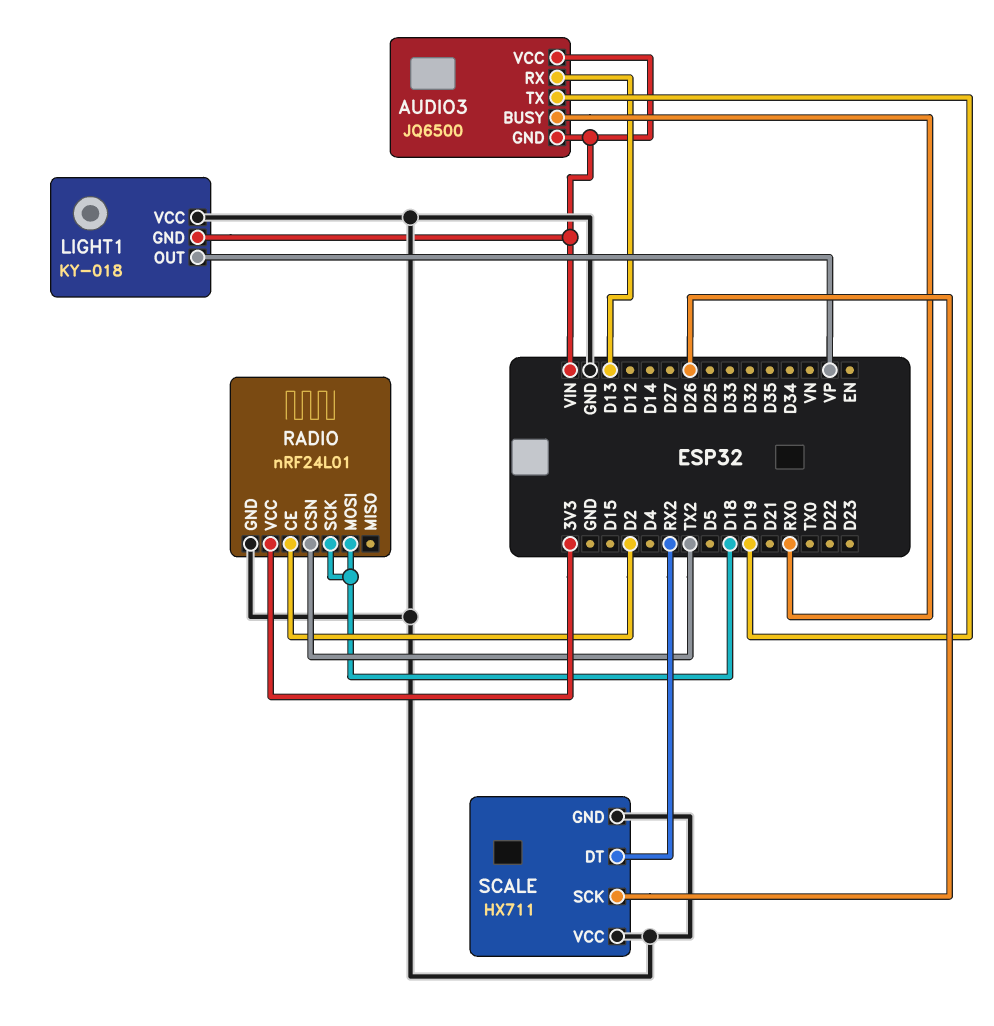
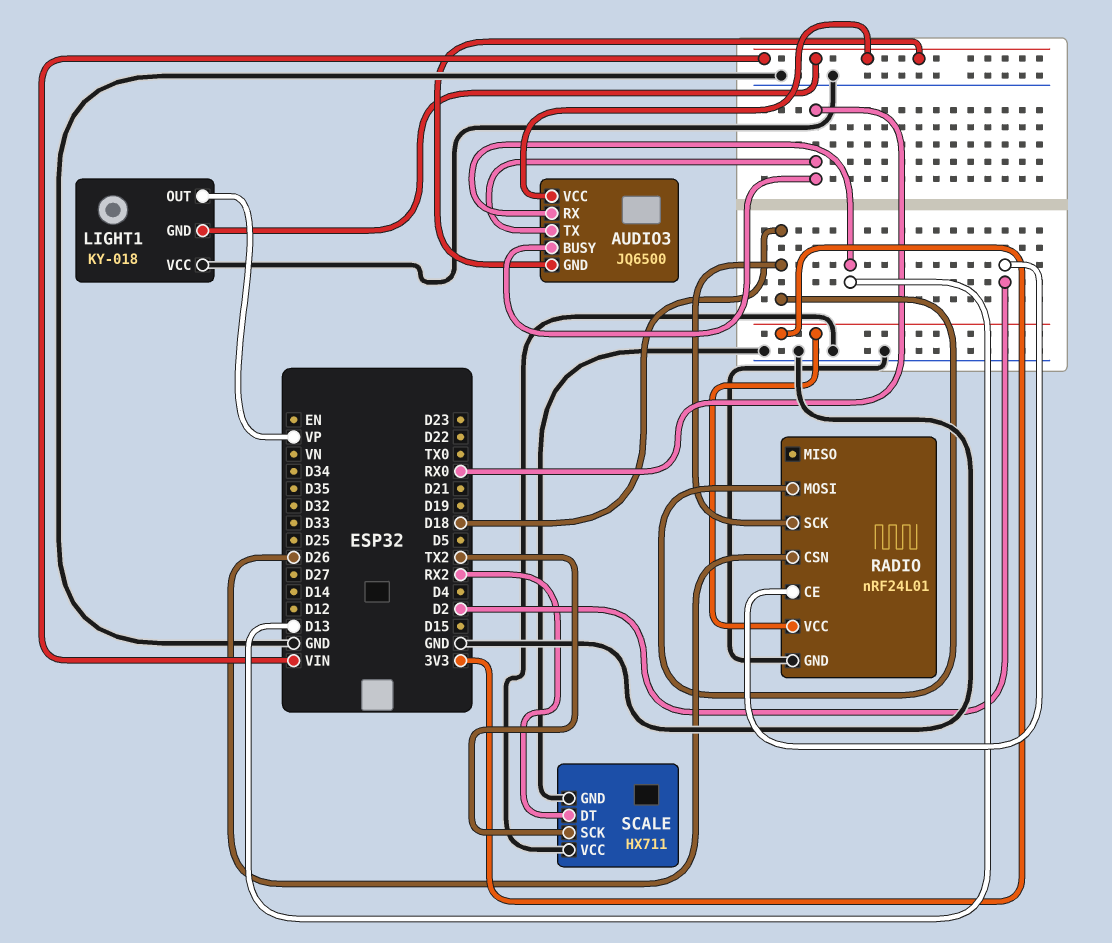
AUDIO3 pin TX: D19 -> RX0
RADIO pin CSN: TX2 -> D26
SCALE pin SCK: D26 -> TX2

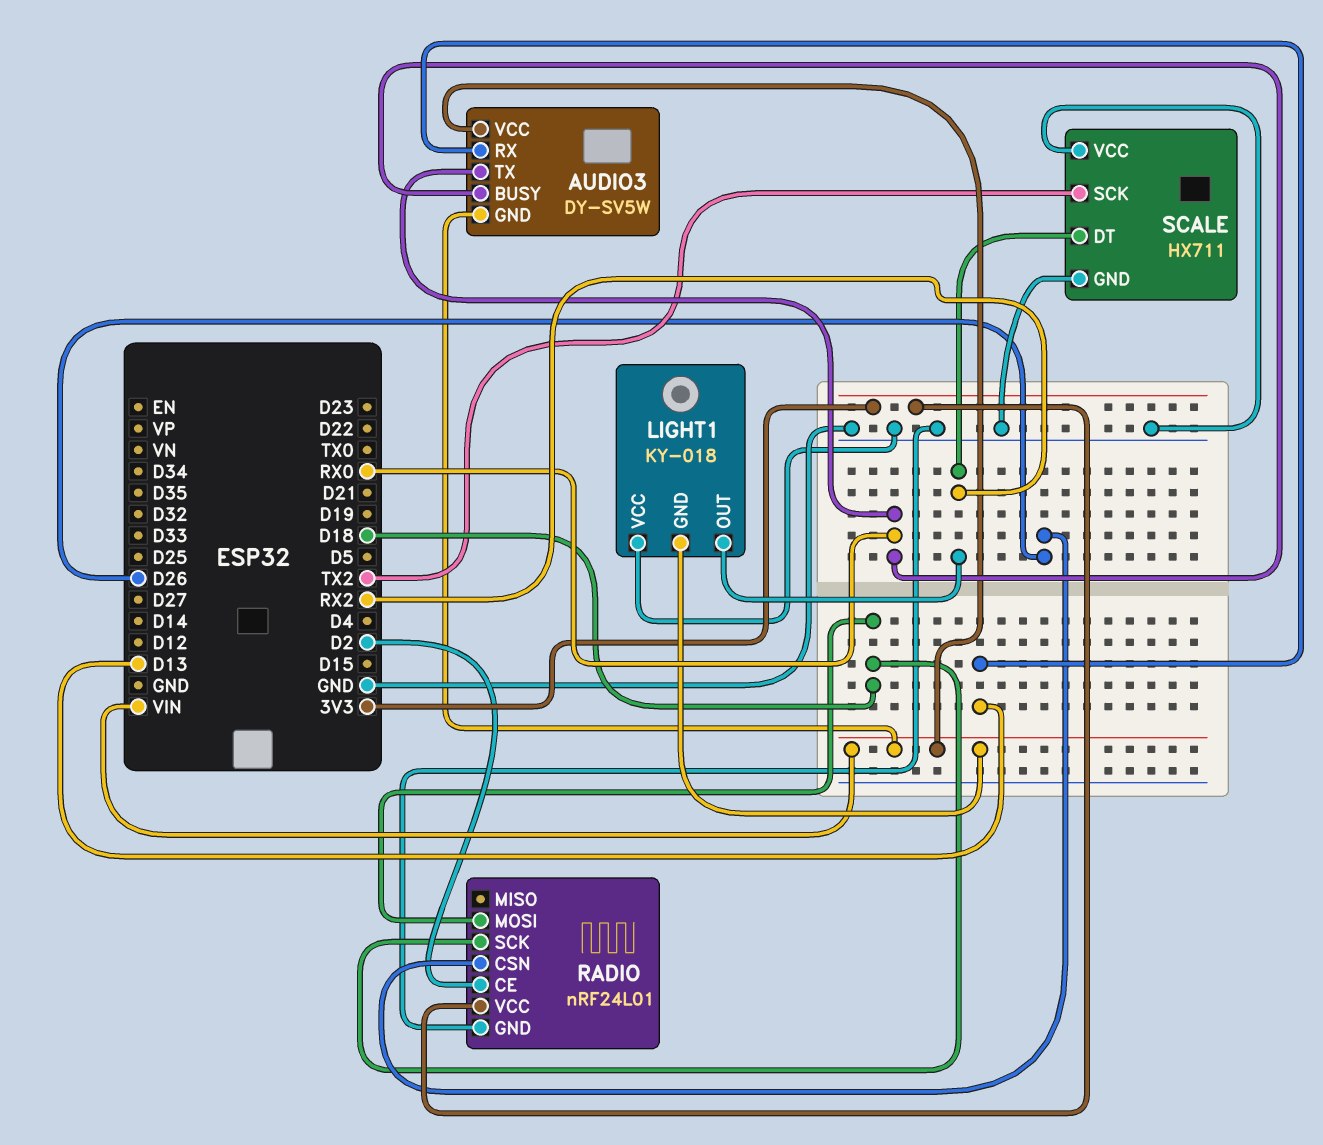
AUDIO3: JQ6500 -> DY-SV5W
LIGHT1 pin OUT: VP -> RX2

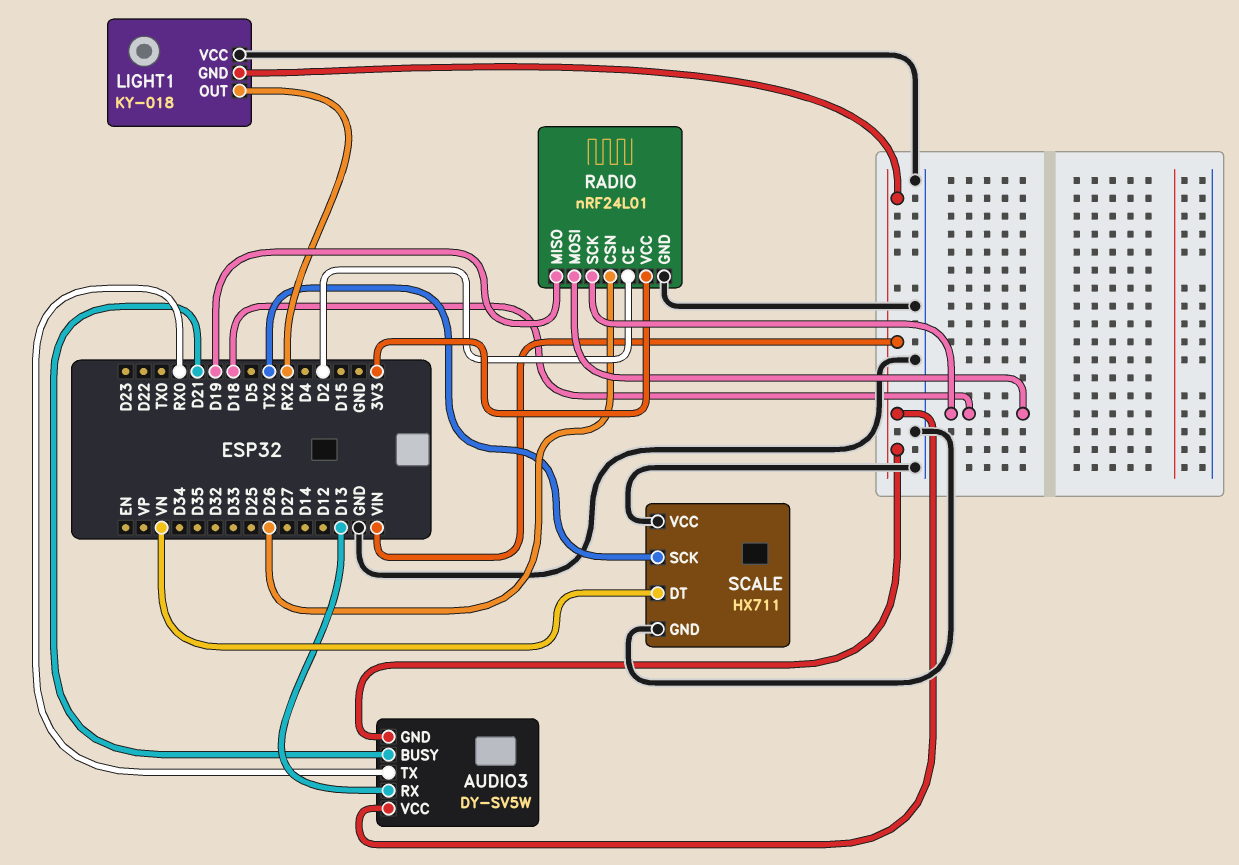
AUDIO3 pin BUSY: RX0 -> D21
RADIO pin MISO: none -> D19
SCALE pin DT: RX2 -> VN

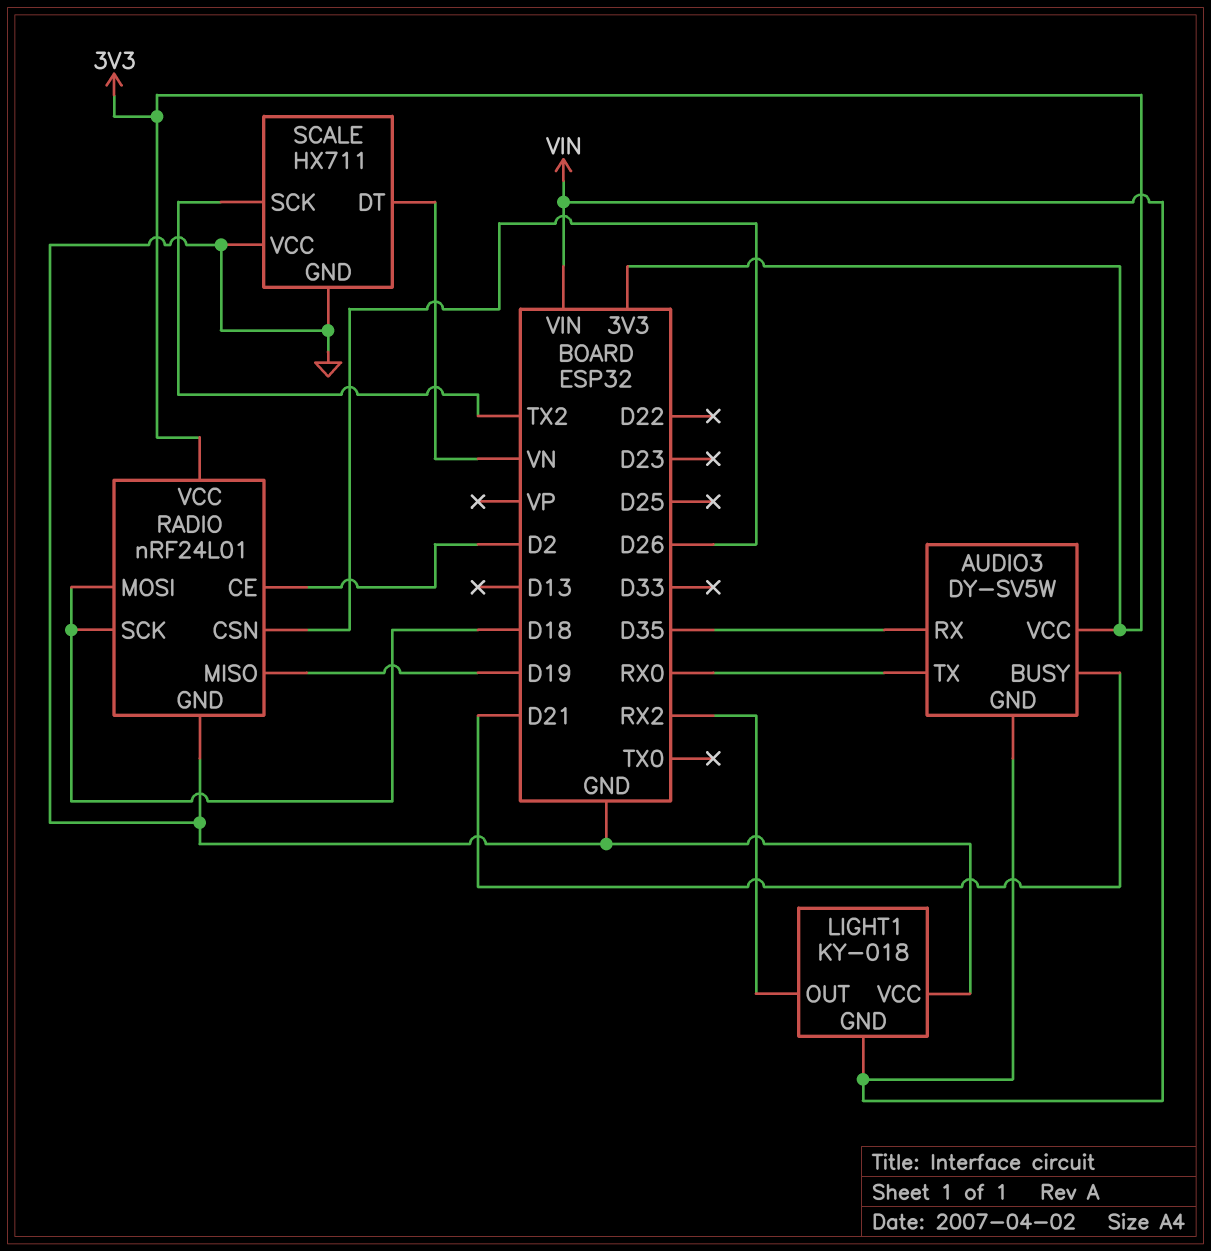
AUDIO3 pin RX: D13 -> D35
AUDIO3 pin VCC: VIN -> 3V3

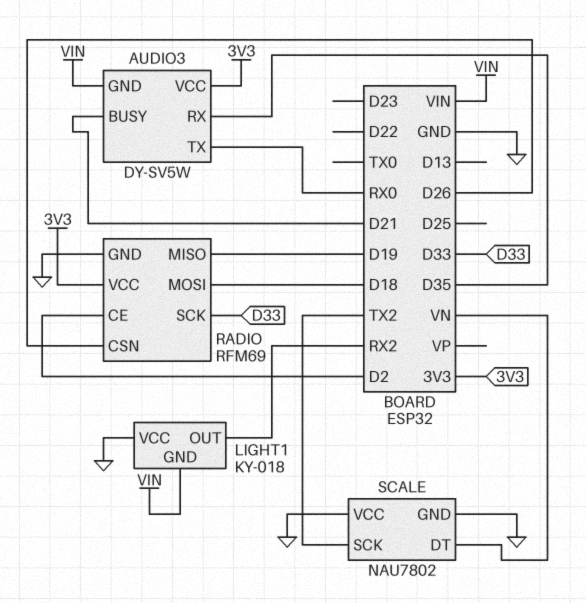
RADIO: nRF24L01 -> RFM69
RADIO pin SCK: D18 -> D33
SCALE: HX711 -> NAU7802

